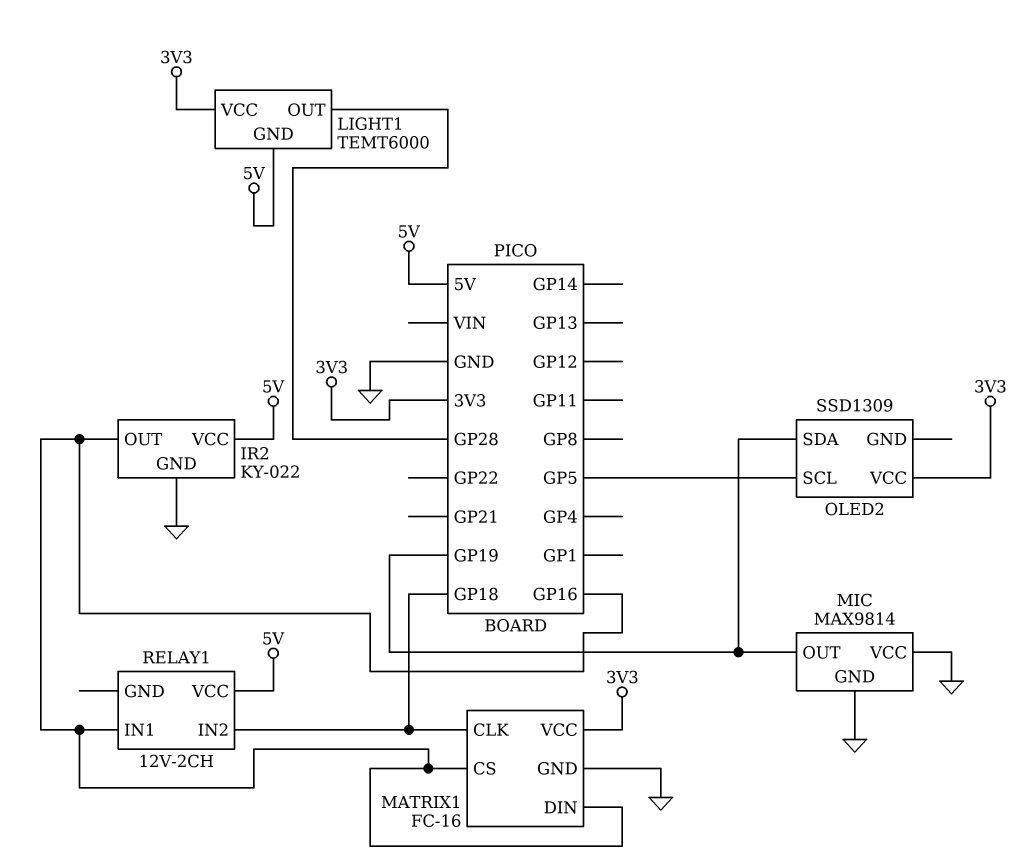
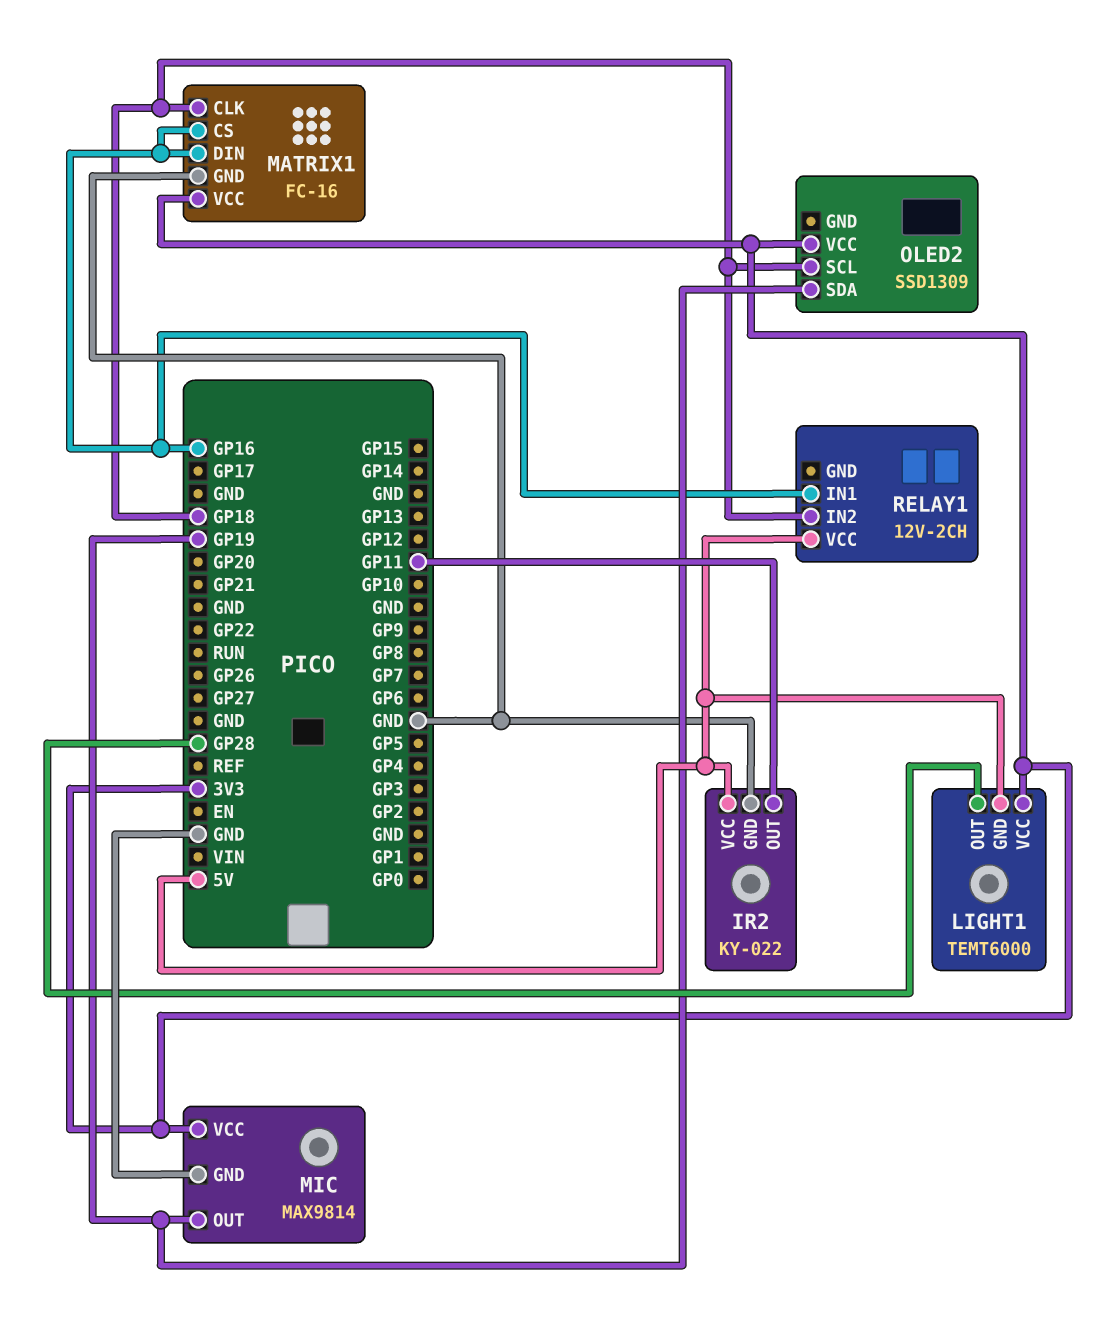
IR2 pin OUT: GP16 -> GP11
MIC pin VCC: GND -> 3V3
OLED2 pin SCL: GP5 -> GP18

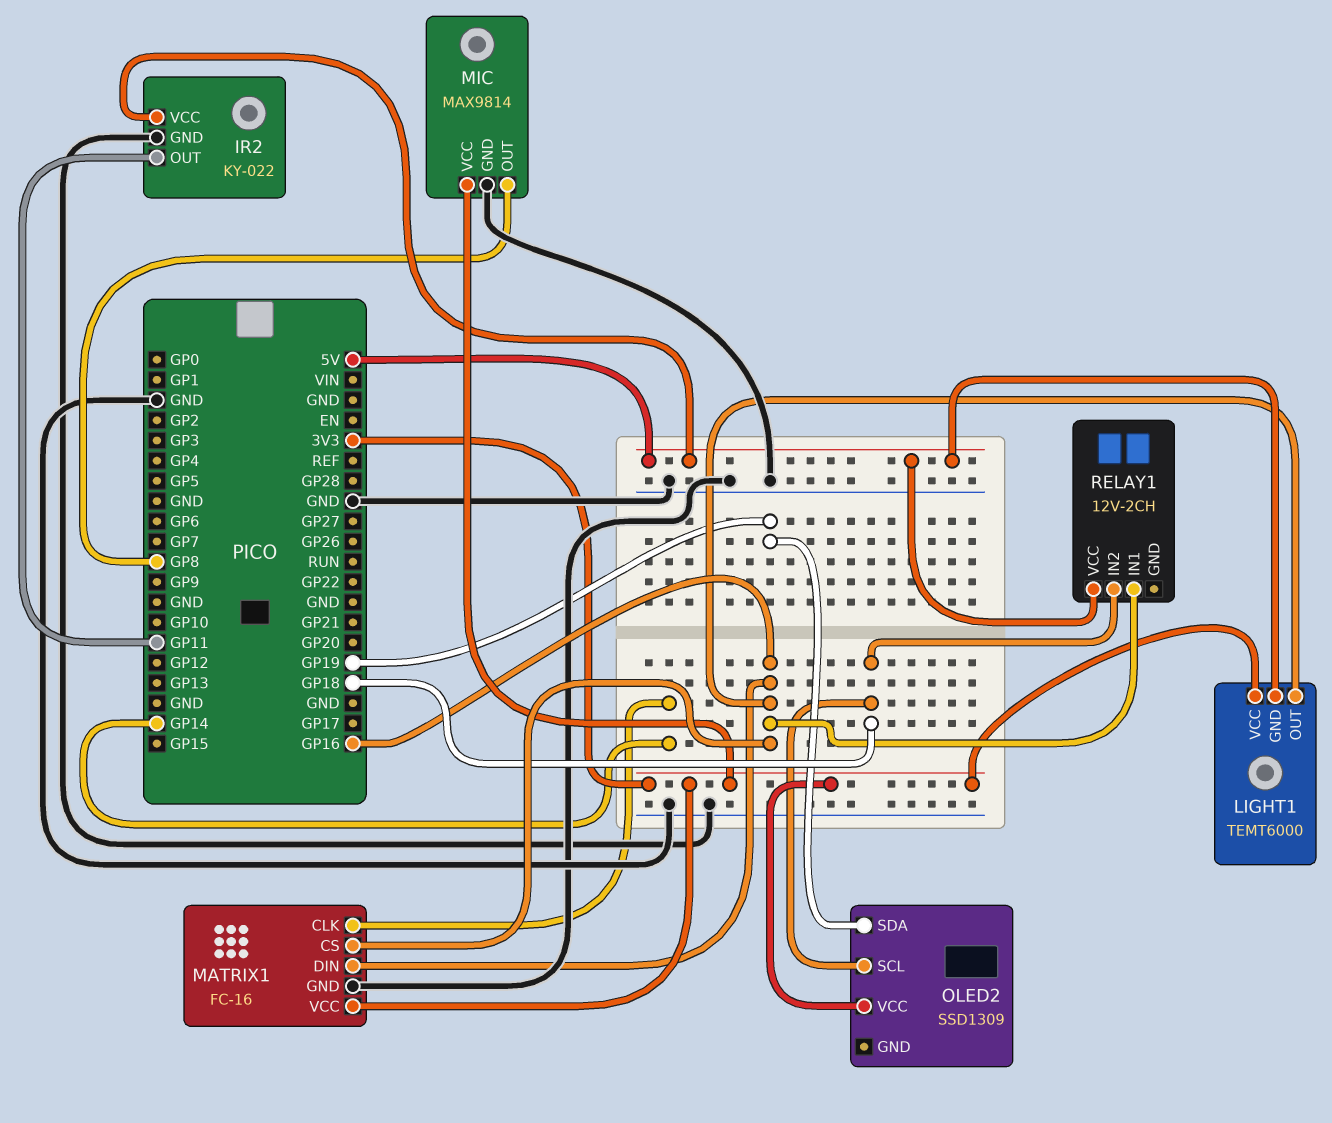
LIGHT1 pin OUT: GP28 -> GP16
MATRIX1 pin CLK: GP18 -> GP14
MIC pin OUT: GP19 -> GP8

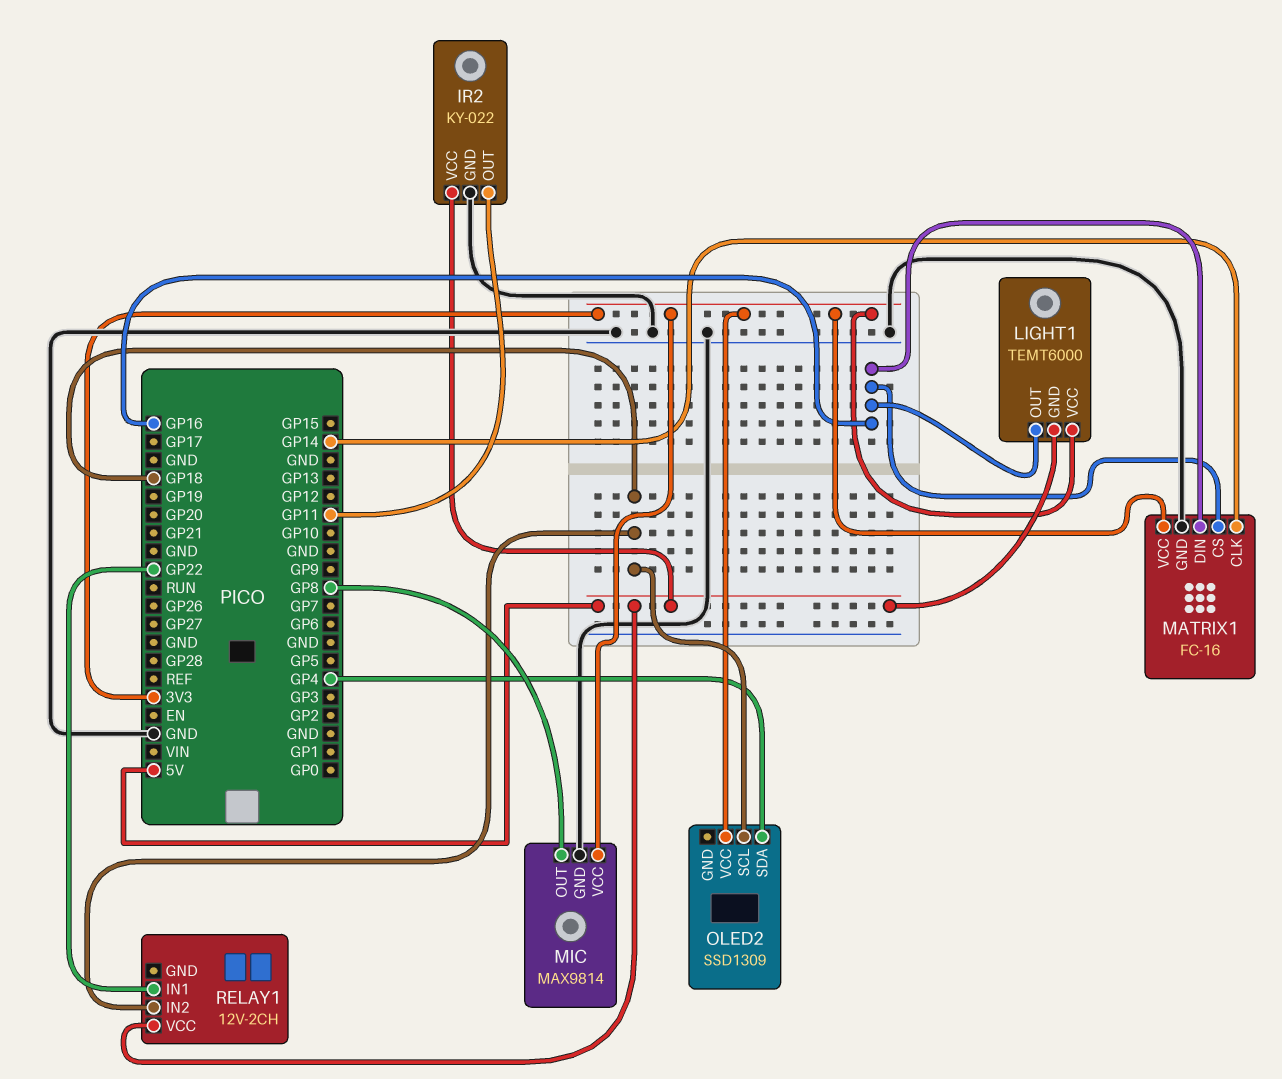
OLED2 pin SDA: GP19 -> GP4
RELAY1 pin IN1: GP16 -> GP22

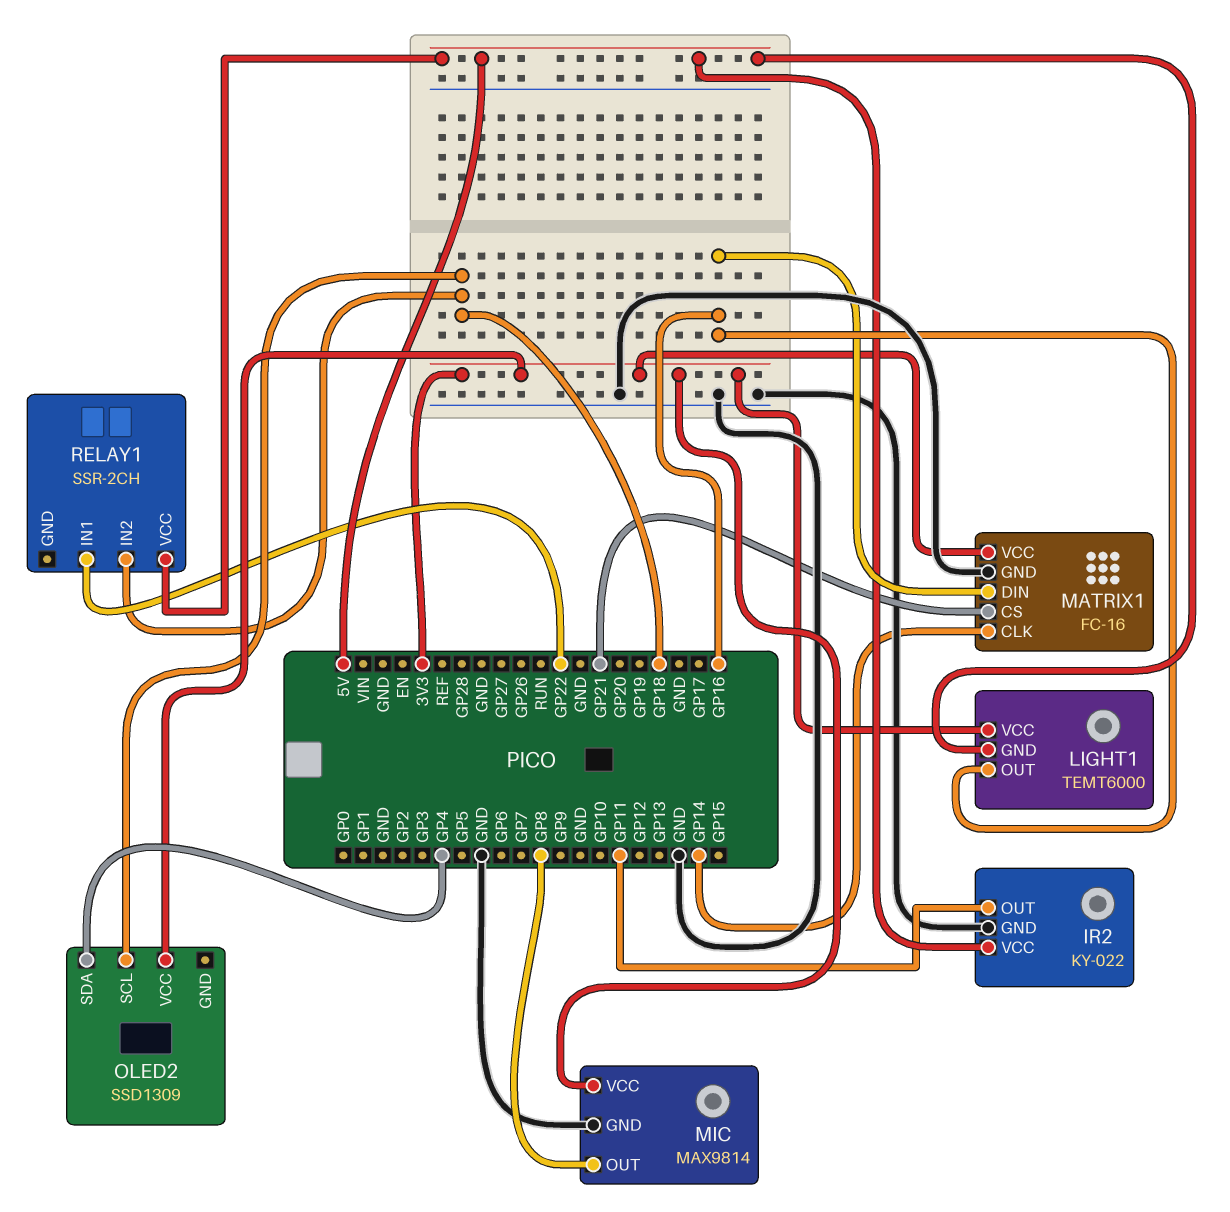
MATRIX1 pin CS: GP16 -> GP21
RELAY1: 12V-2CH -> SSR-2CH

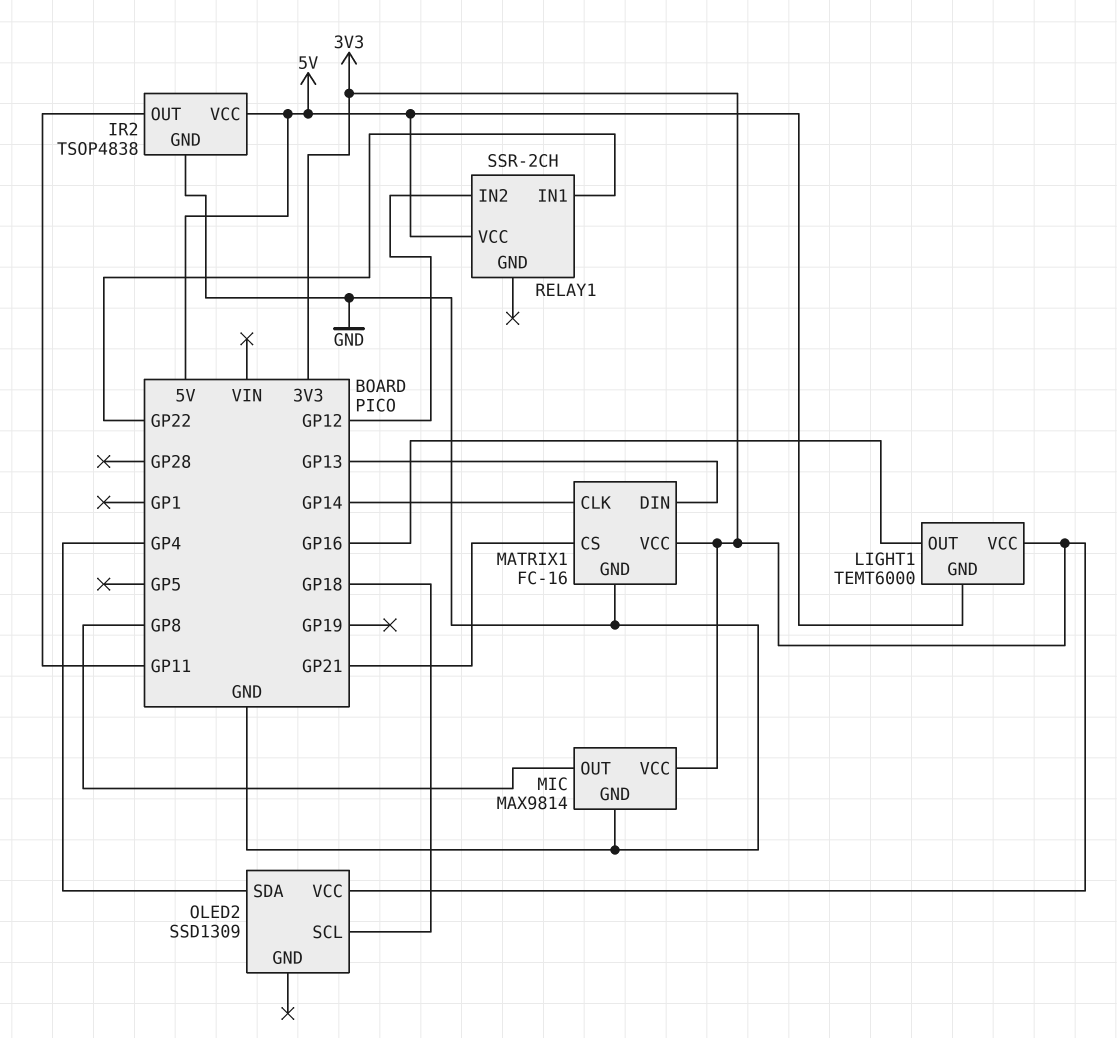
IR2: KY-022 -> TSOP4838
MATRIX1 pin DIN: GP16 -> GP13
RELAY1 pin IN2: GP18 -> GP12

